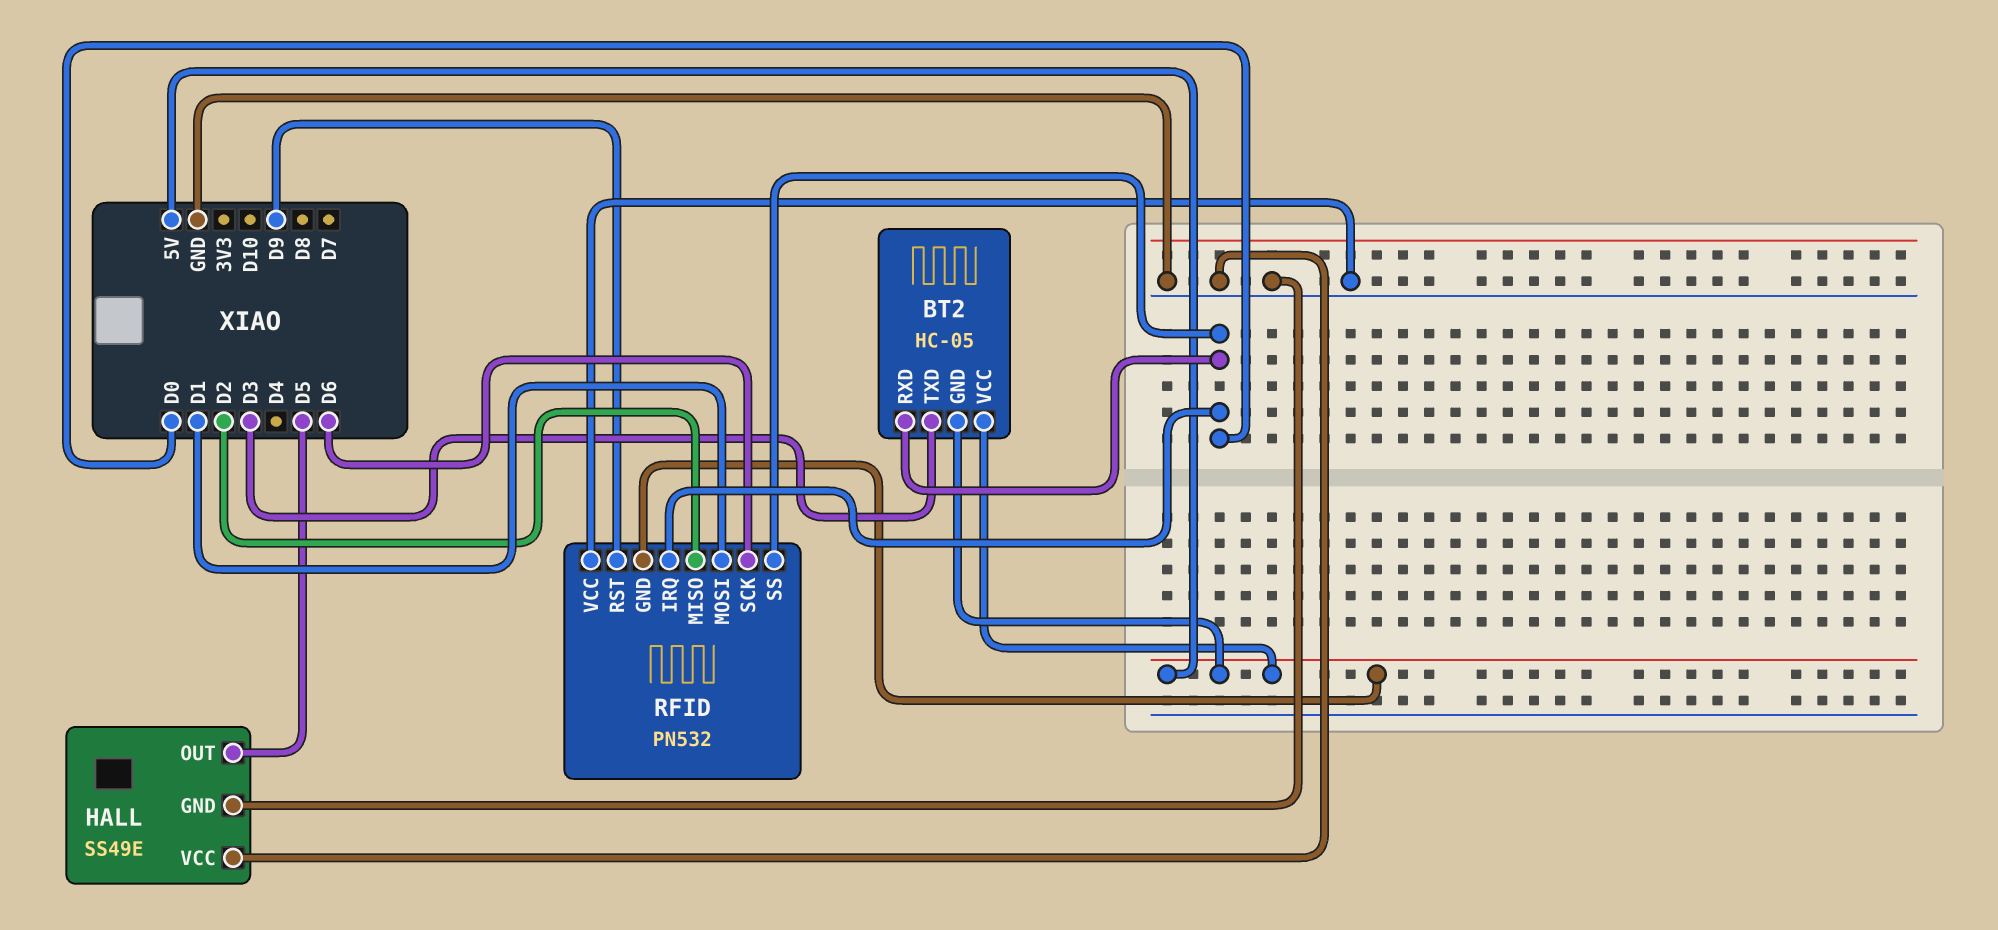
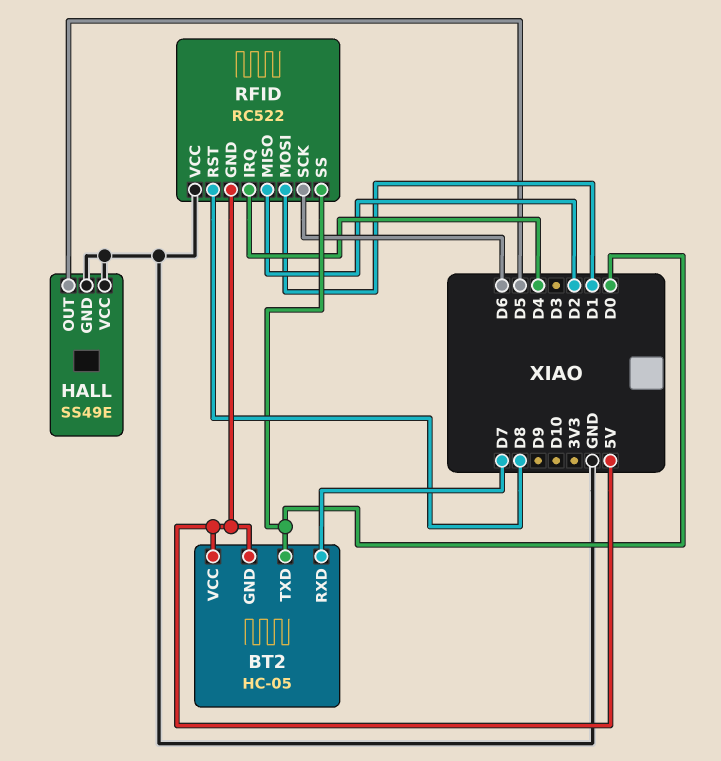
BT2 pin RXD: D0 -> D7
BT2 pin TXD: D3 -> D0
RFID: PN532 -> RC522
RFID pin IRQ: D0 -> D4
RFID pin RST: D9 -> D8

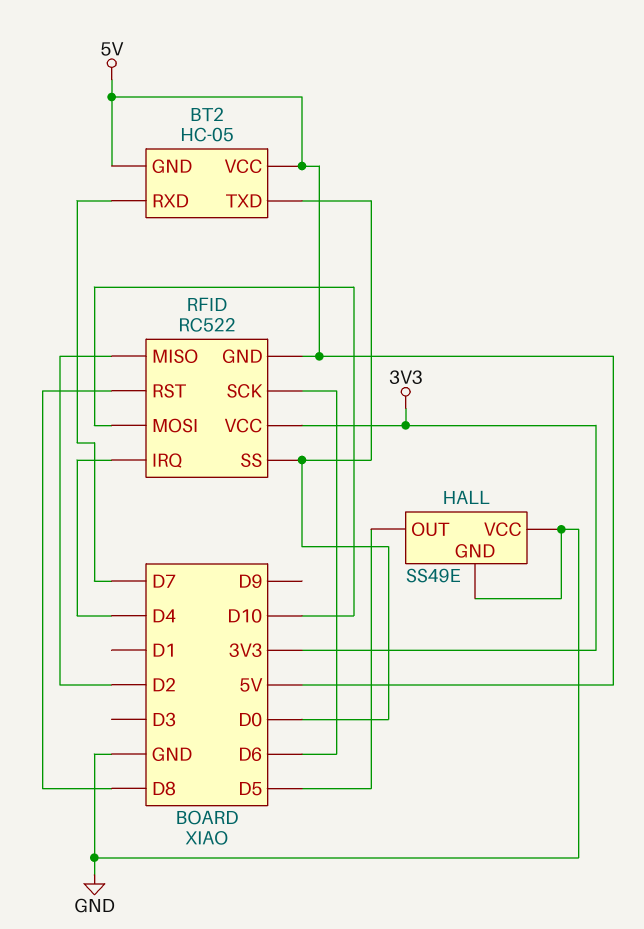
RFID pin MOSI: D1 -> D10
RFID pin VCC: GND -> 3V3

